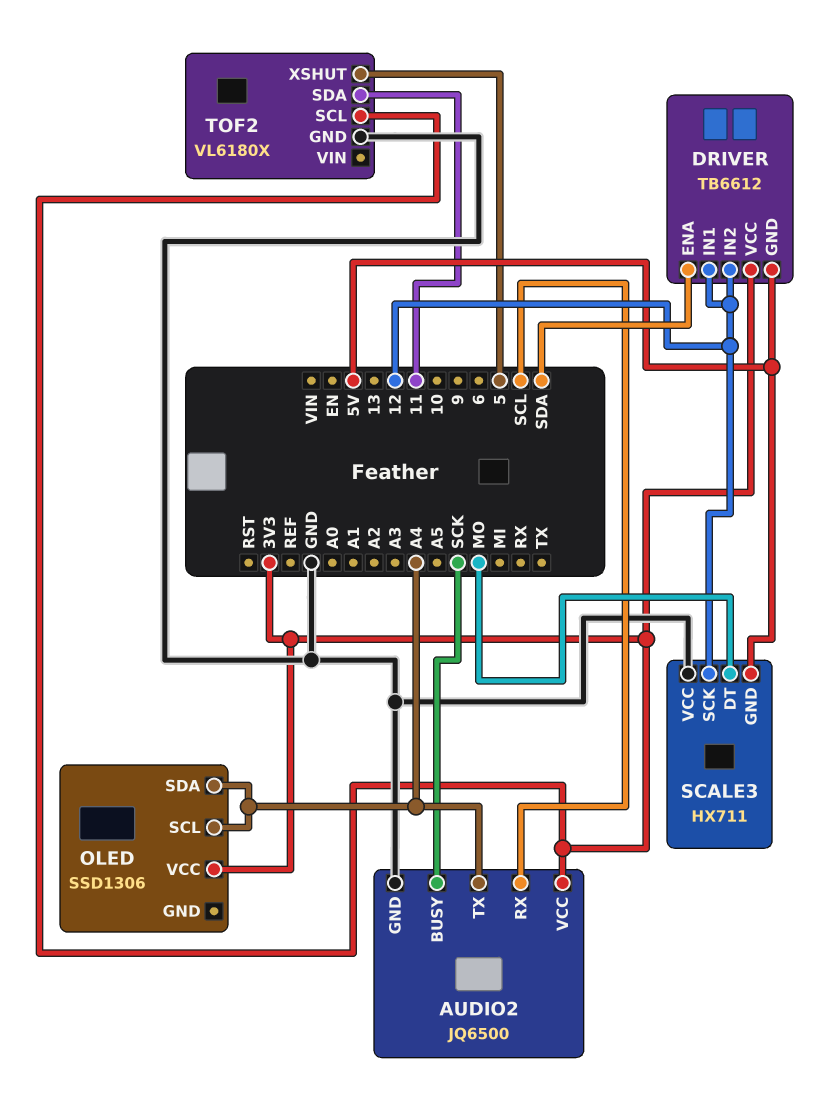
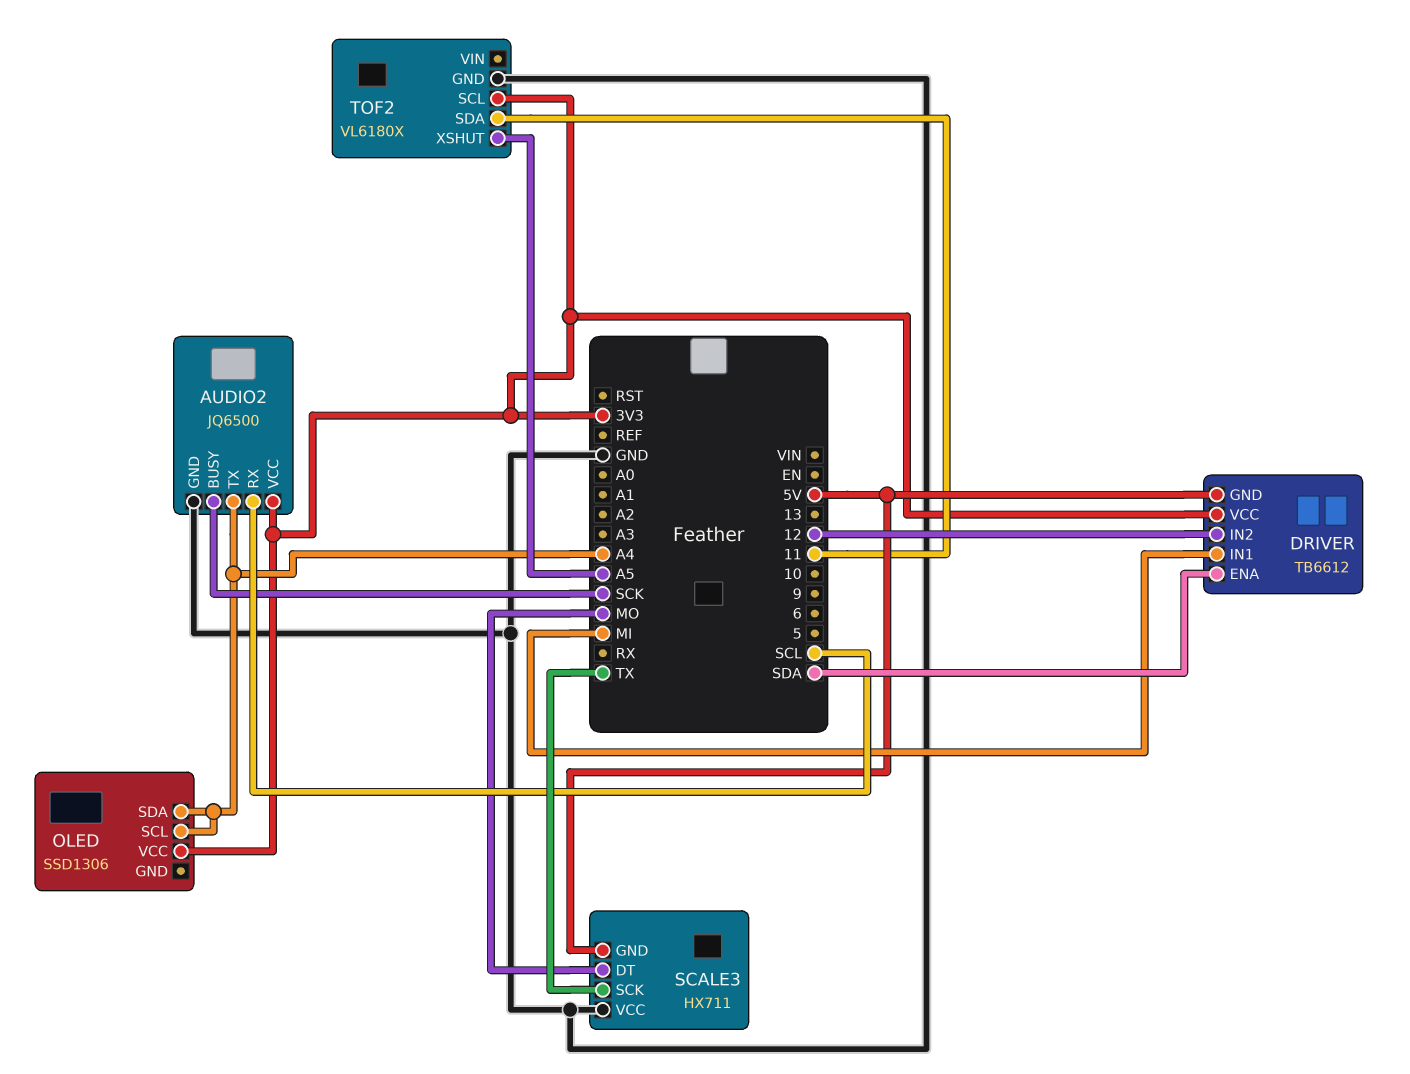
DRIVER pin IN1: 12 -> MI
SCALE3 pin SCK: 12 -> TX
TOF2 pin XSHUT: 5 -> A5

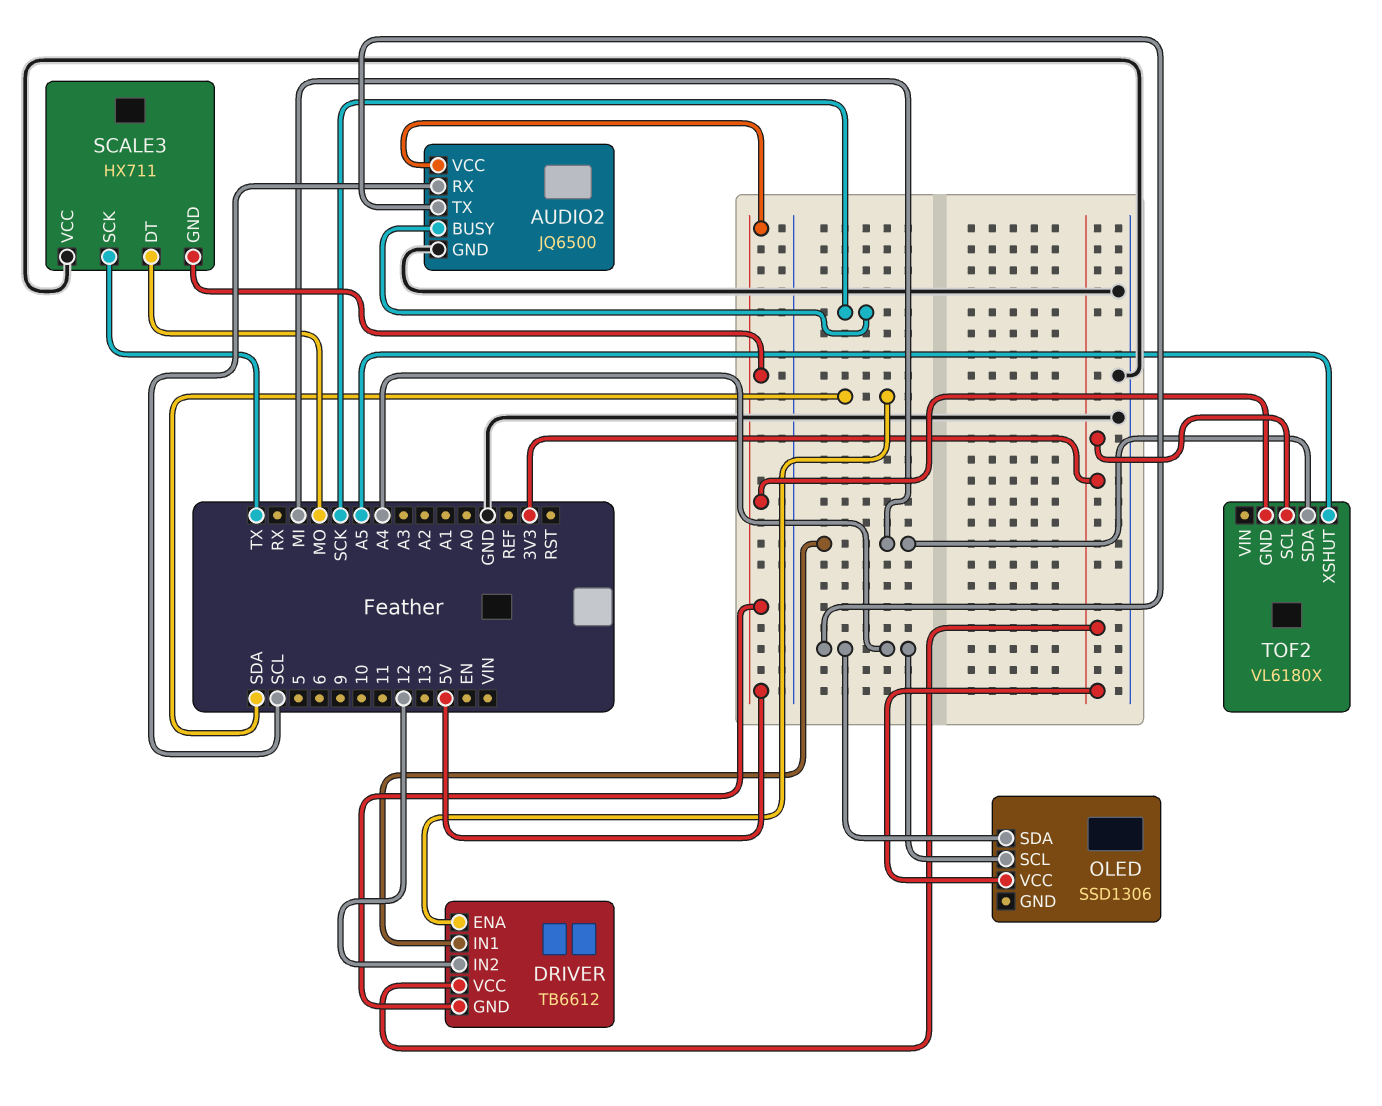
AUDIO2 pin VCC: 3V3 -> 5V
TOF2 pin GND: GND -> 5V
TOF2 pin SDA: 11 -> MI

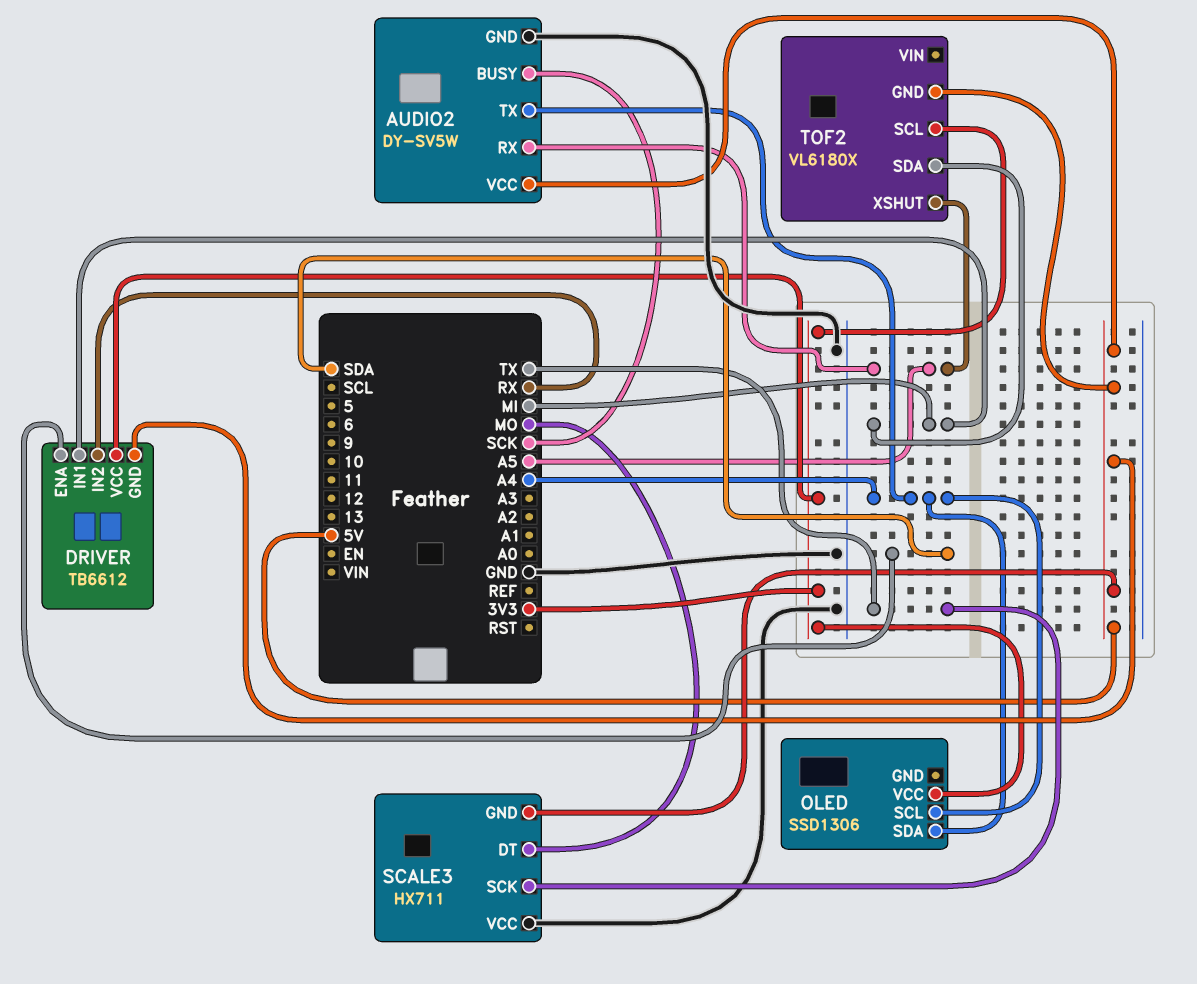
AUDIO2: JQ6500 -> DY-SV5W
AUDIO2 pin RX: SCL -> A5
DRIVER pin IN2: 12 -> RX

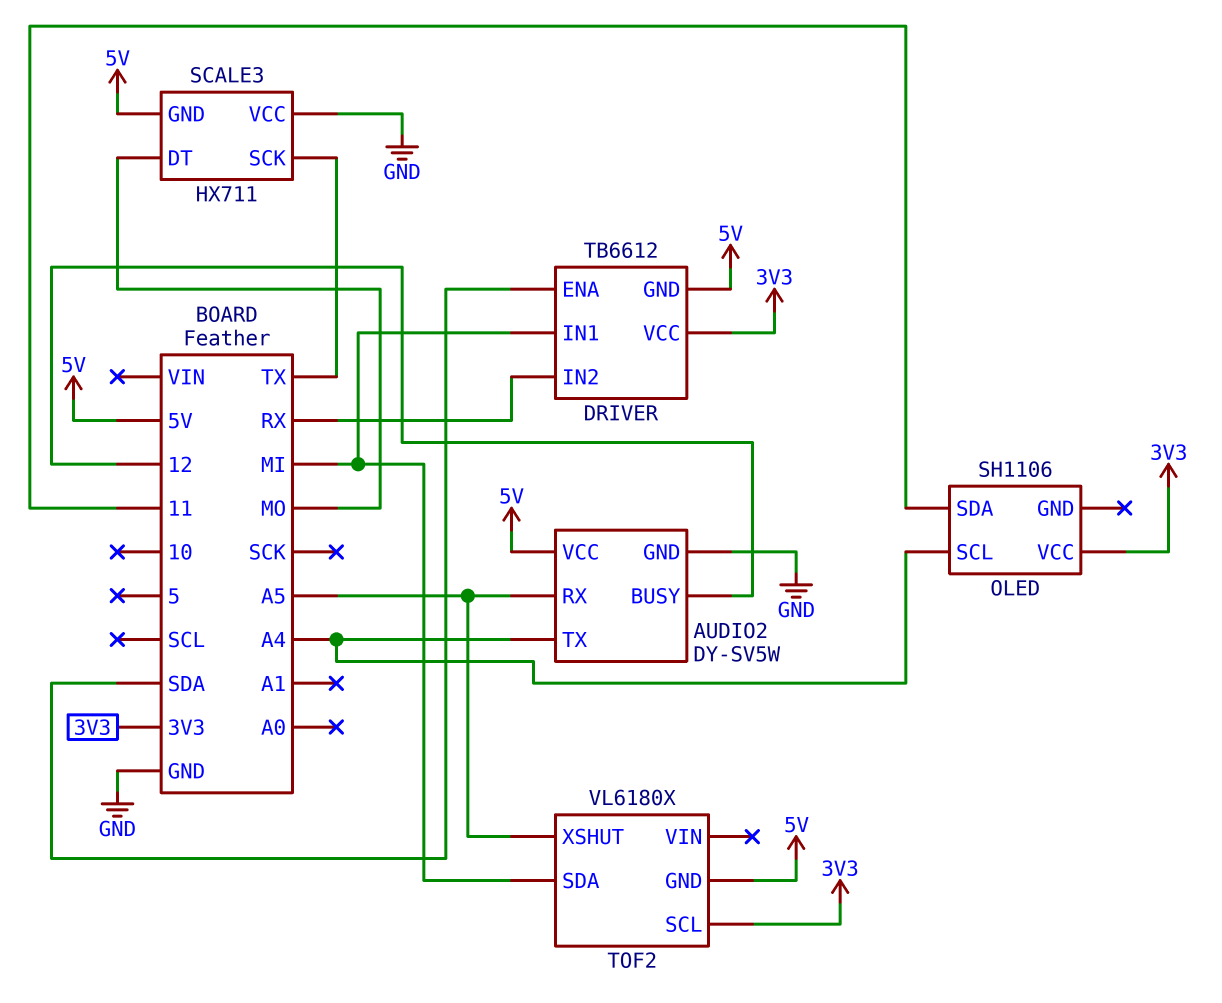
AUDIO2 pin BUSY: SCK -> 12
OLED: SSD1306 -> SH1106
OLED pin SDA: A4 -> 11

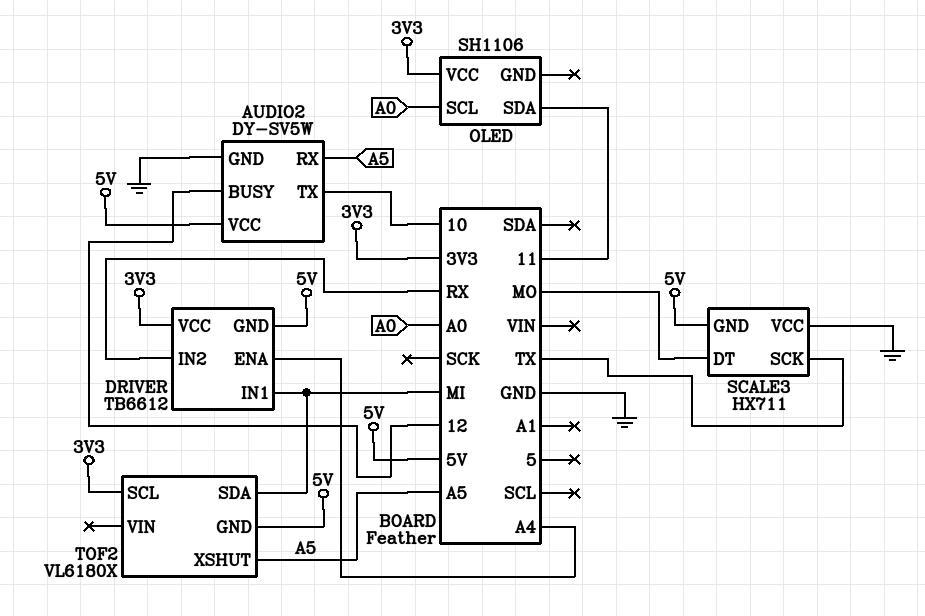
AUDIO2 pin TX: A4 -> 10
DRIVER pin ENA: SDA -> A4
OLED pin SCL: A4 -> A0

